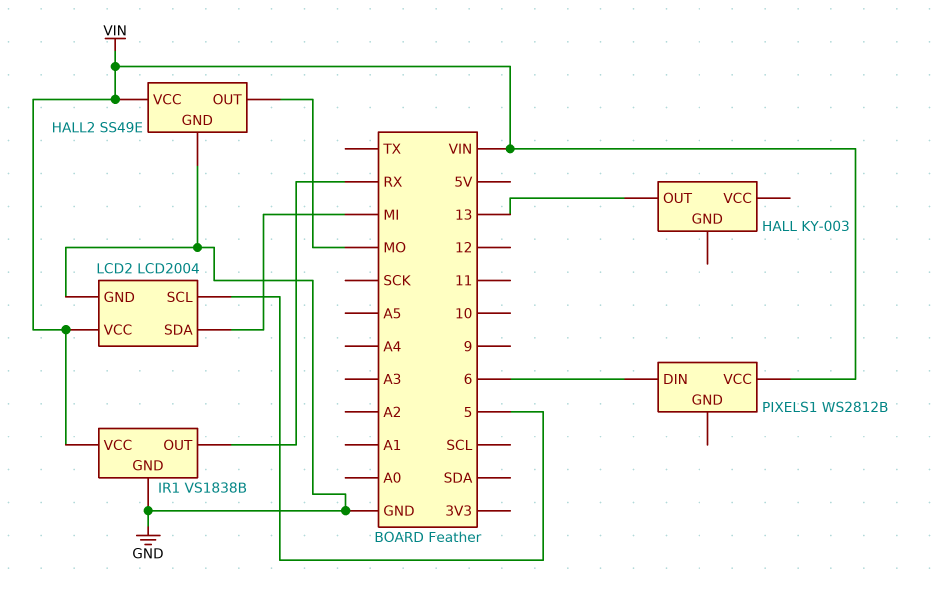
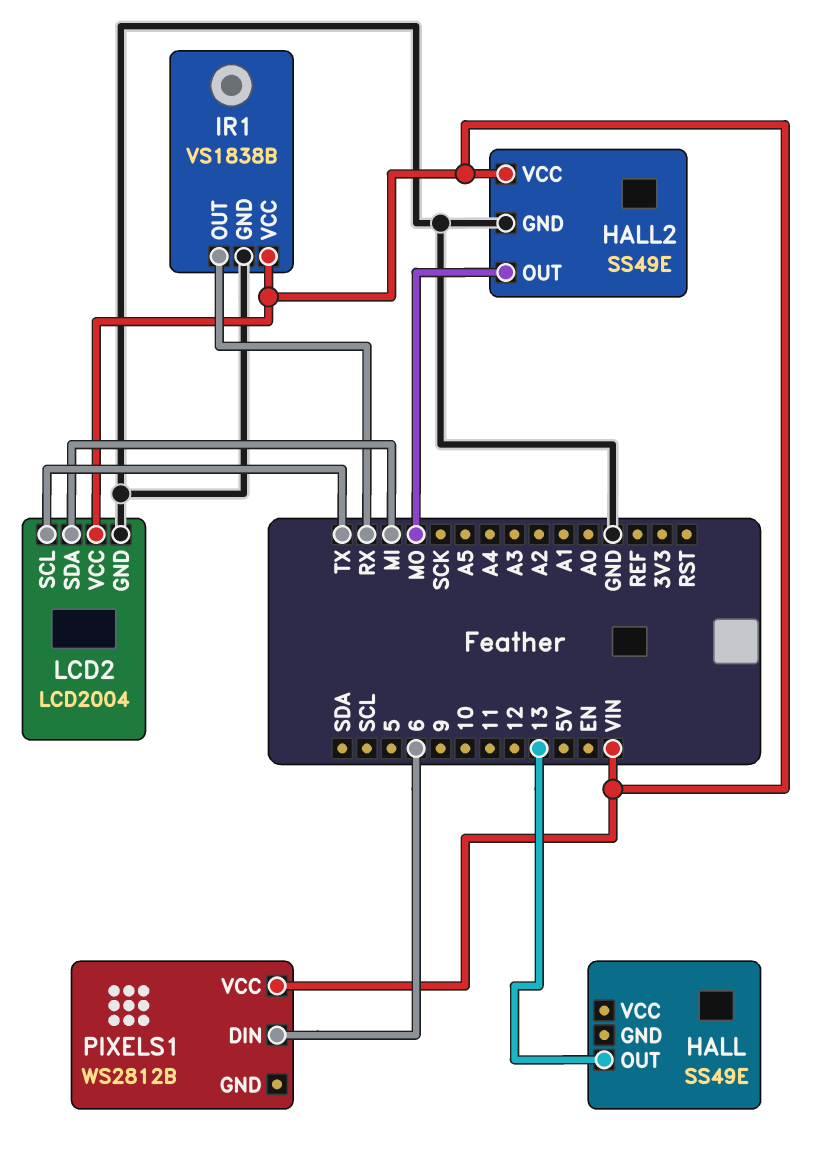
HALL: KY-003 -> SS49E
LCD2 pin SCL: 5 -> TX

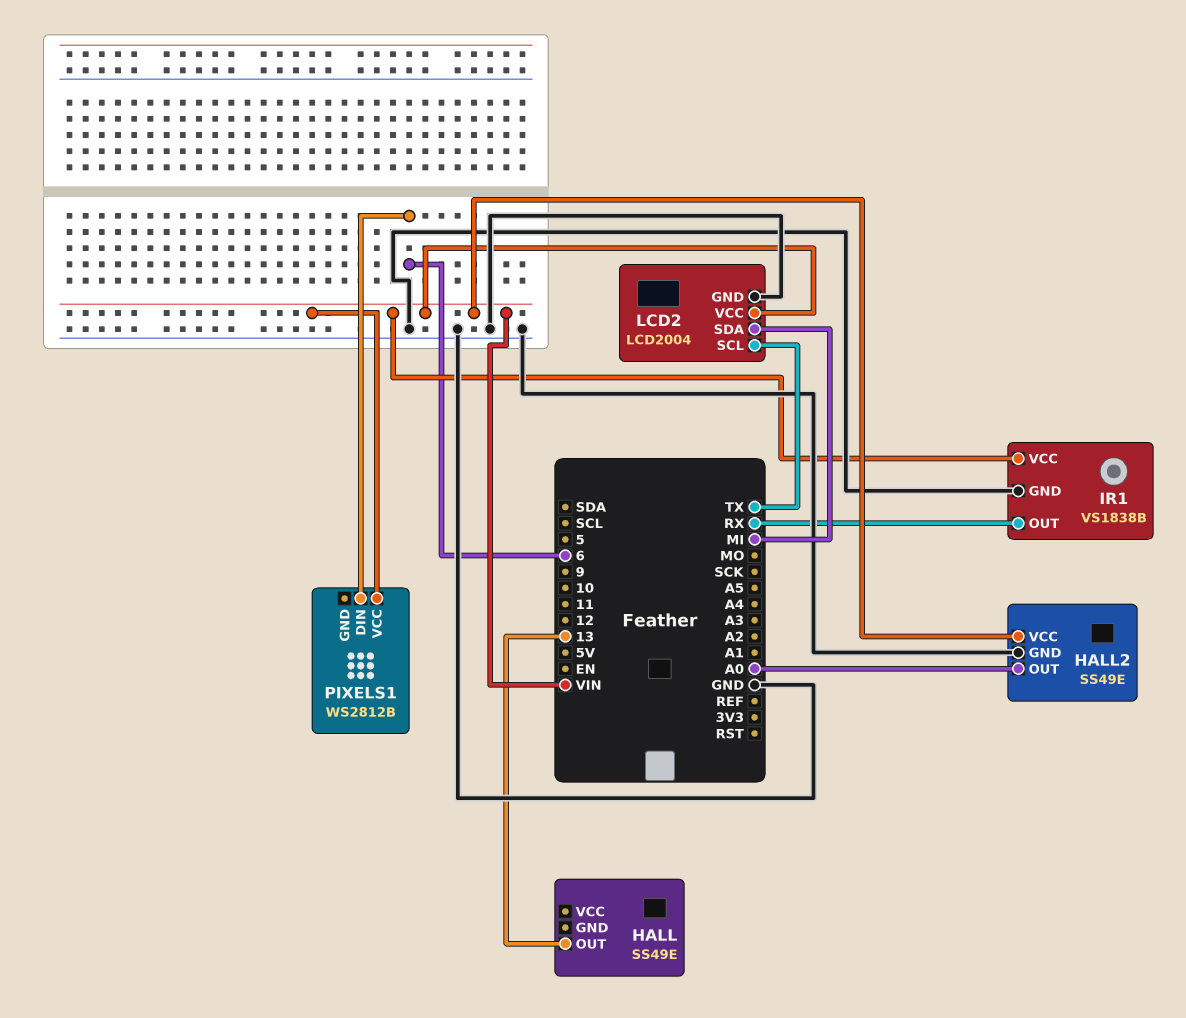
HALL2 pin OUT: MO -> A0

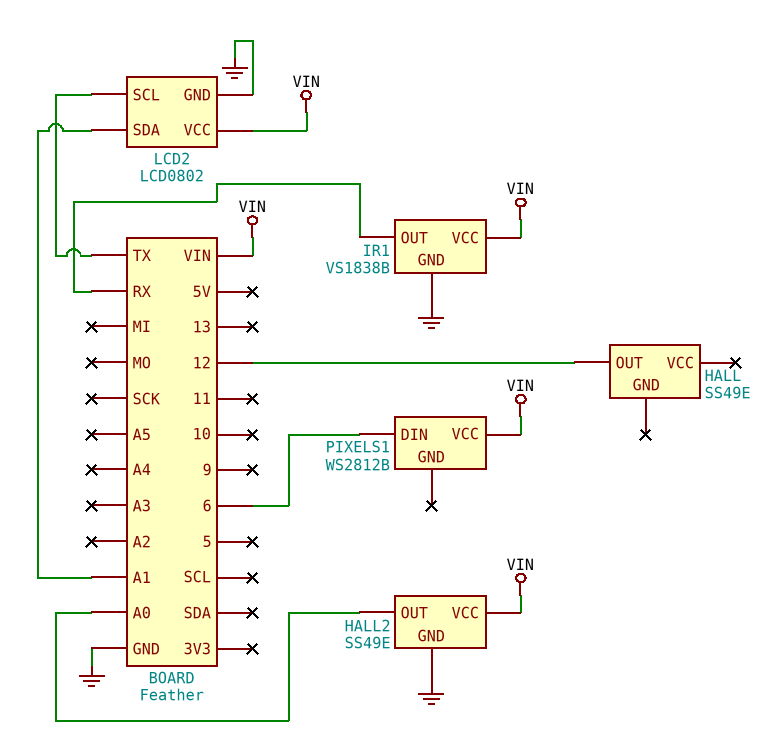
HALL pin OUT: 13 -> 12
LCD2: LCD2004 -> LCD0802
LCD2 pin SDA: MI -> A1

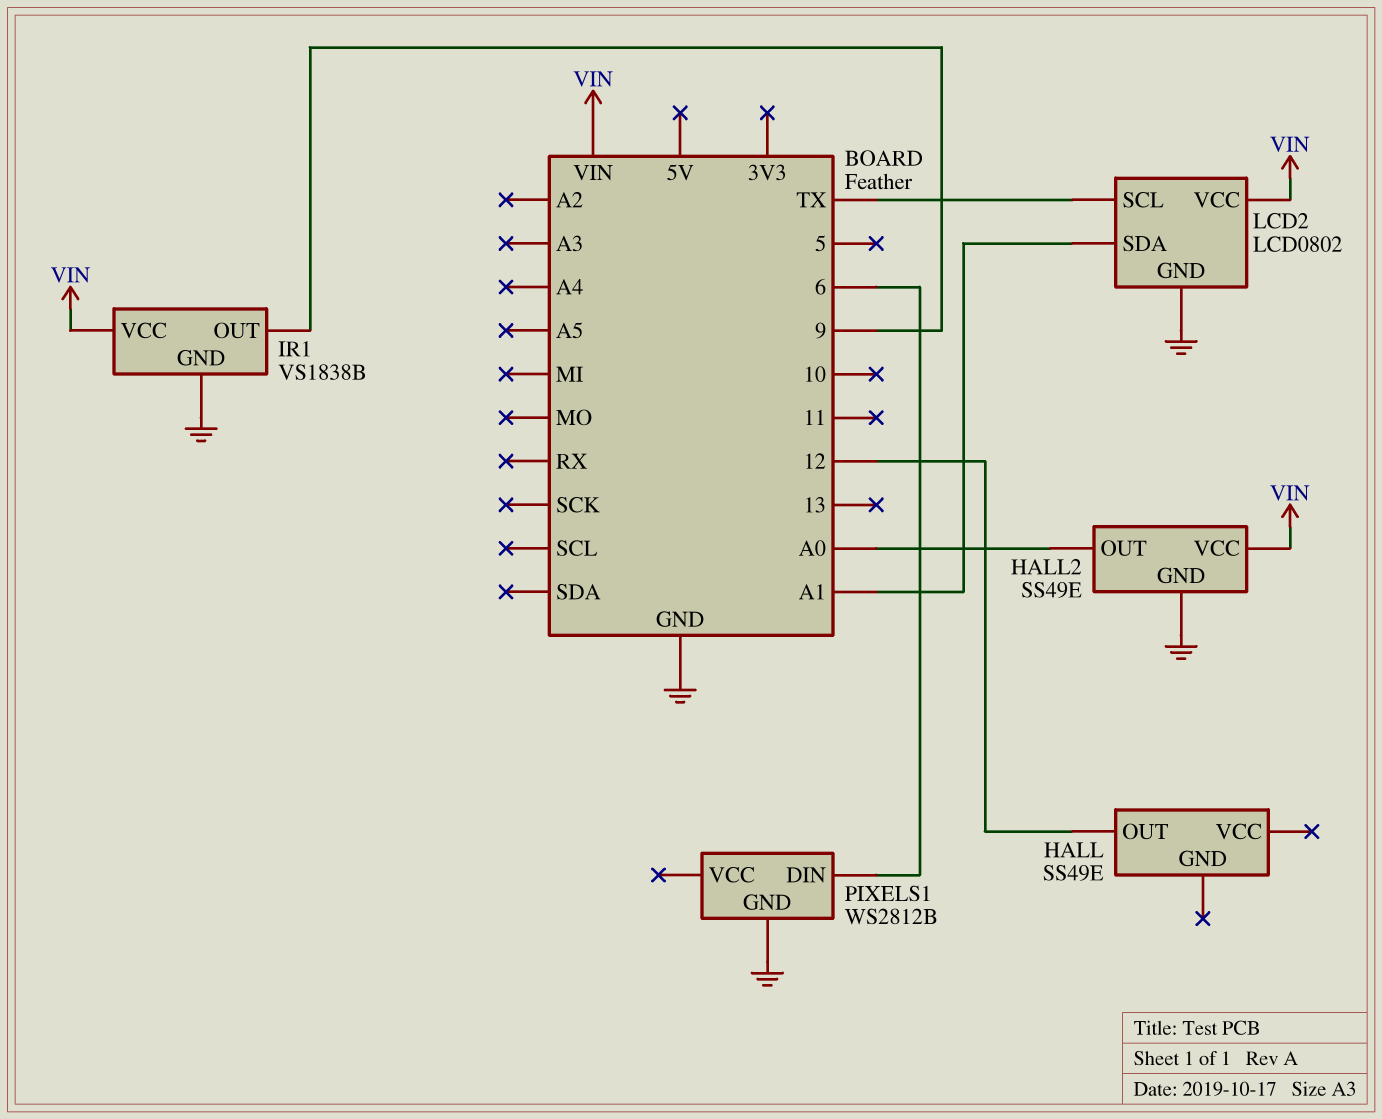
IR1 pin OUT: RX -> 9
PIXELS1 pin GND: none -> GND
PIXELS1 pin VCC: VIN -> none

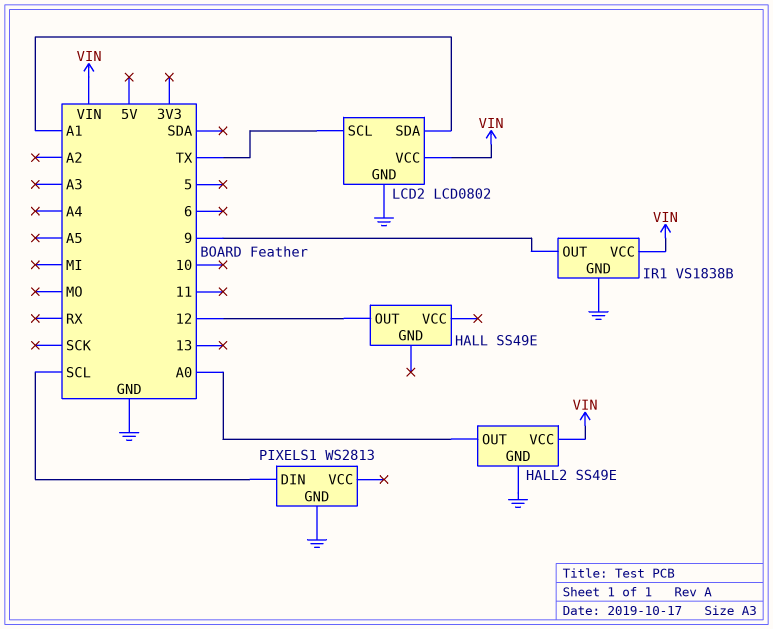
PIXELS1: WS2812B -> WS2813
PIXELS1 pin DIN: 6 -> SCL

